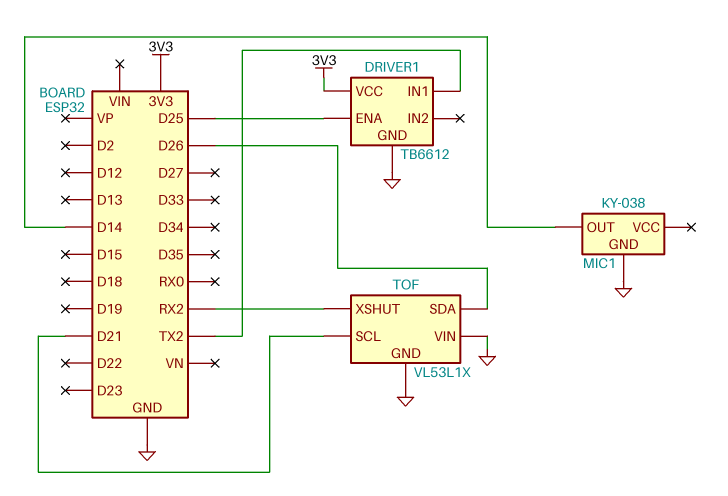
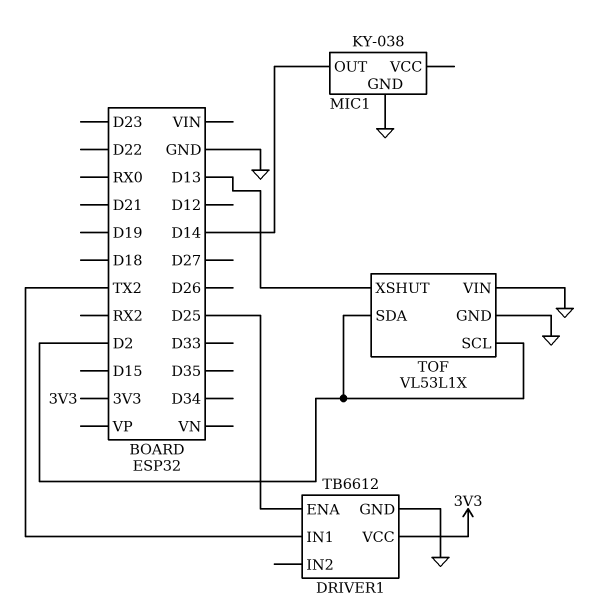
TOF pin SCL: D21 -> D2
TOF pin SDA: D26 -> D2
TOF pin XSHUT: RX2 -> D13

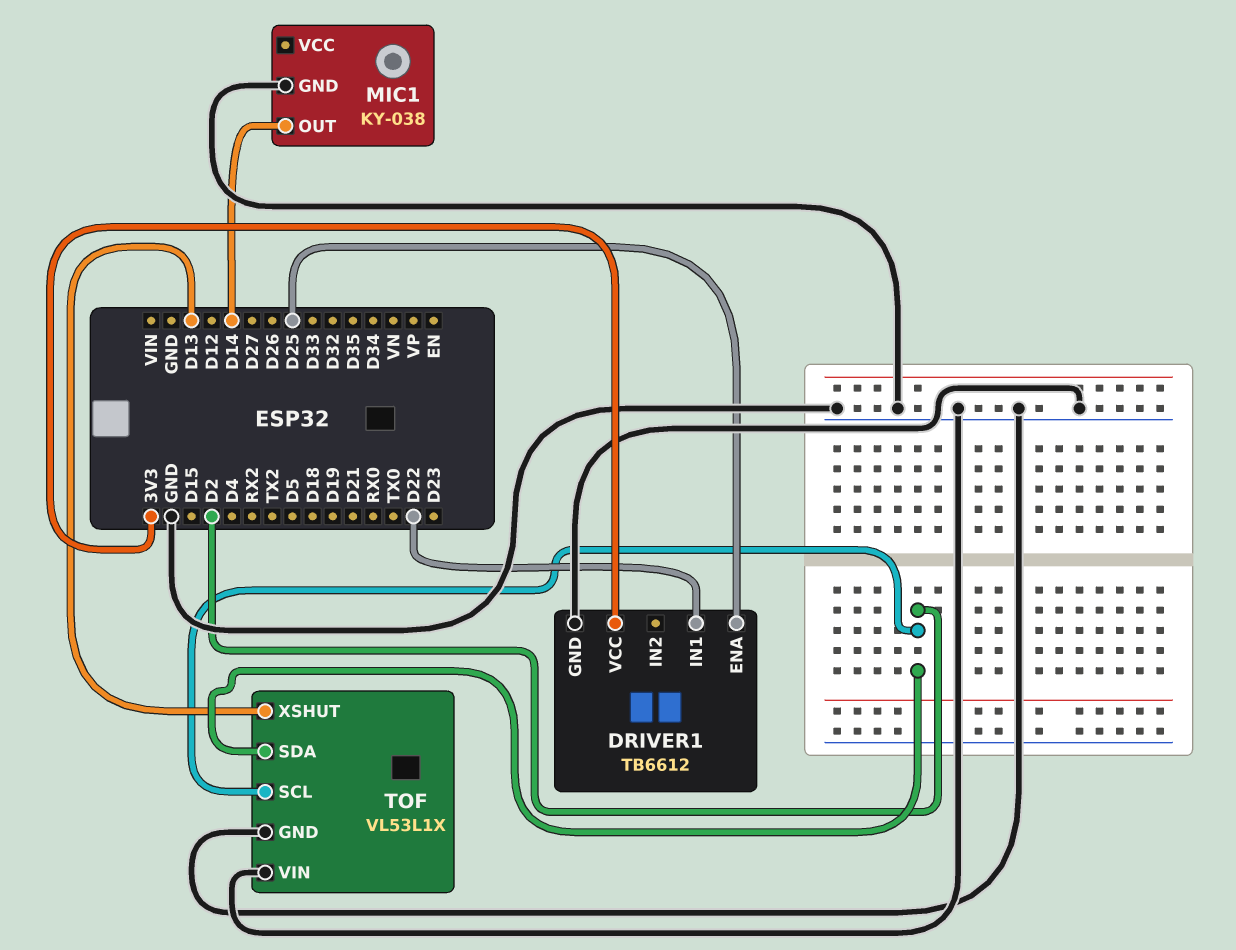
DRIVER1 pin IN1: TX2 -> D22

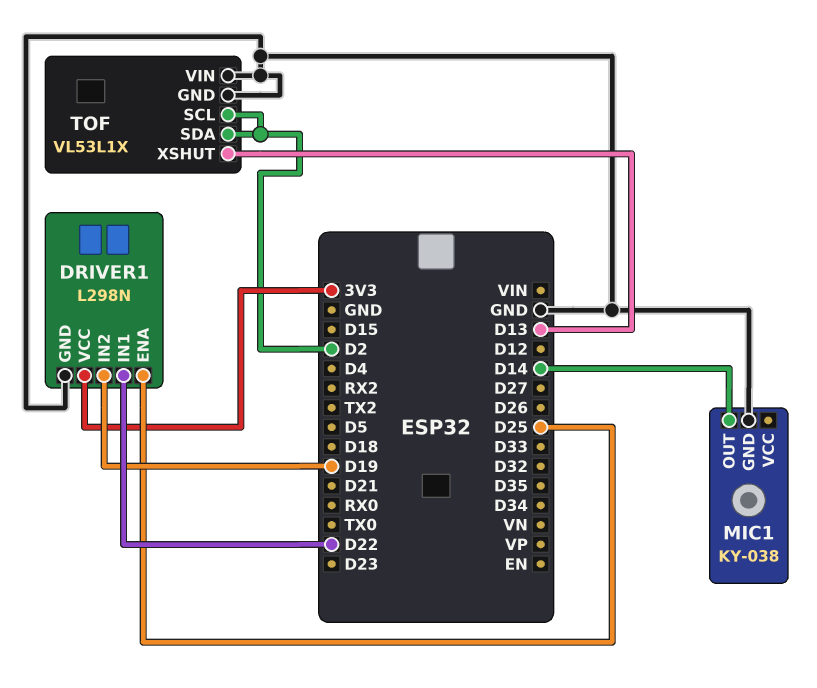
DRIVER1: TB6612 -> L298N
DRIVER1 pin IN2: none -> D19

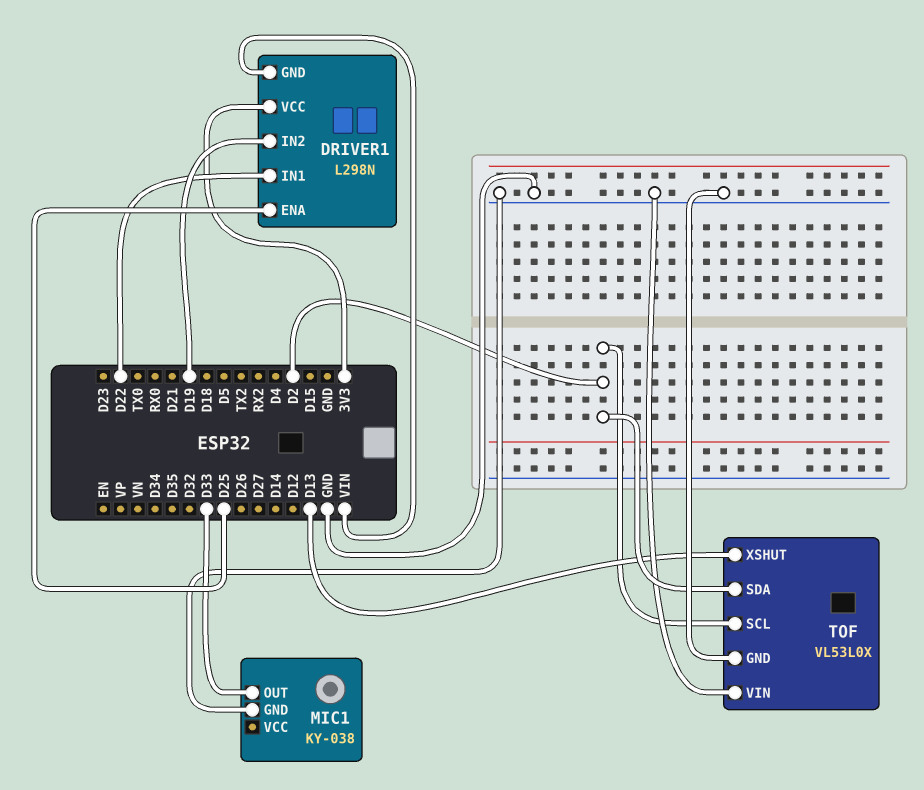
DRIVER1 pin GND: GND -> VIN
MIC1 pin OUT: D14 -> D33
TOF: VL53L1X -> VL53L0X

